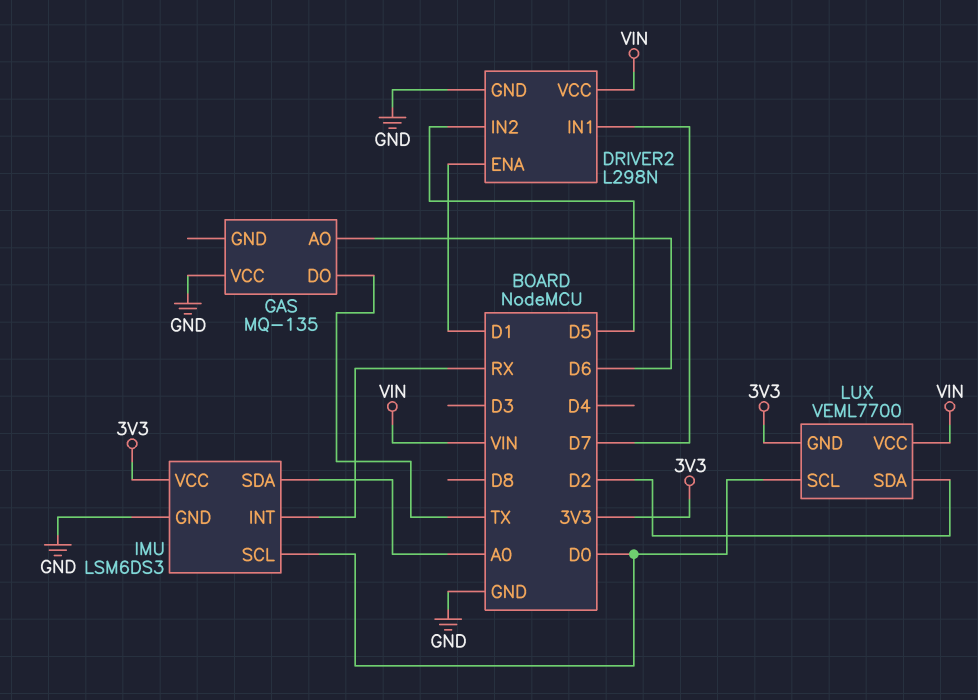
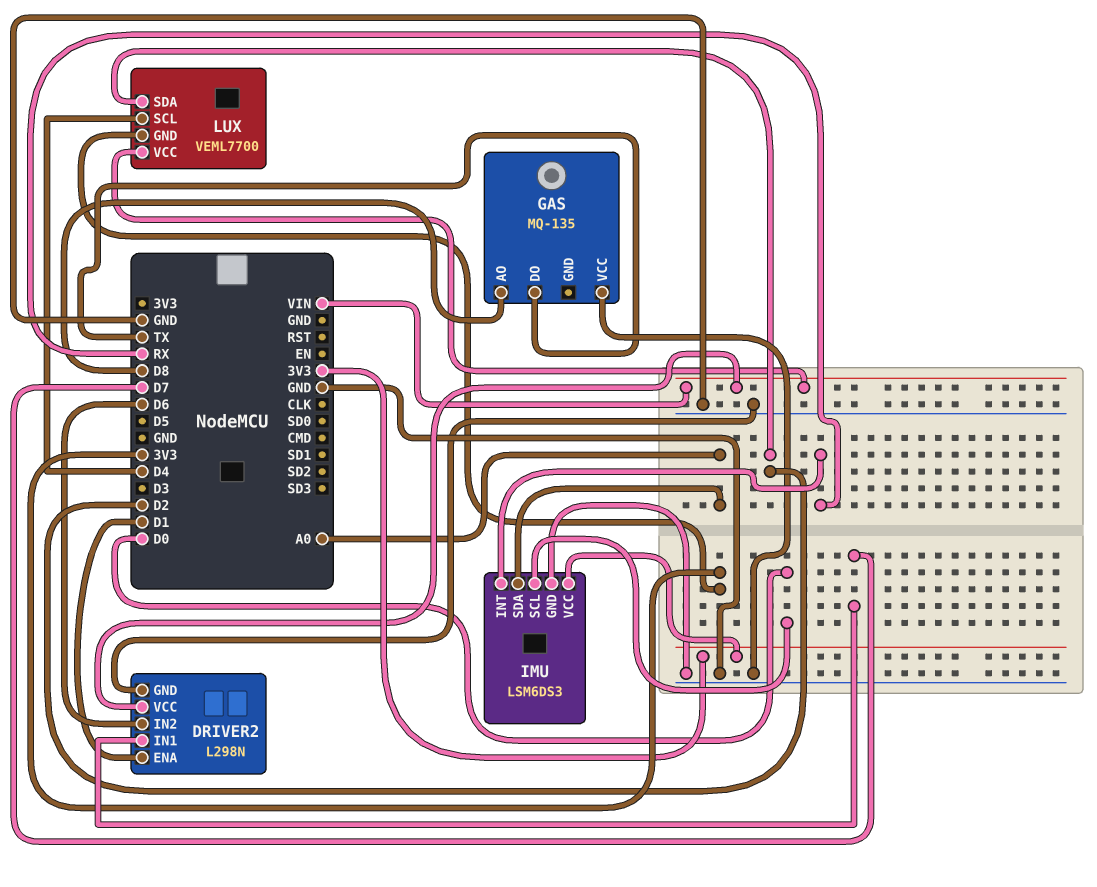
DRIVER2 pin IN2: D5 -> D6
GAS pin AO: D6 -> D8
LUX pin SCL: D0 -> D4

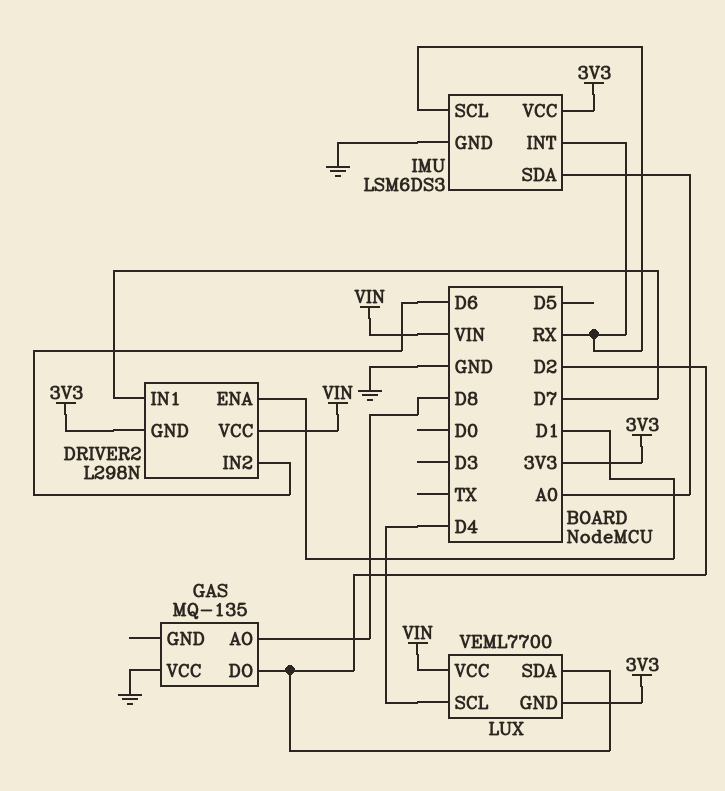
DRIVER2 pin GND: GND -> 3V3
GAS pin DO: TX -> D2
IMU pin SCL: D0 -> RX

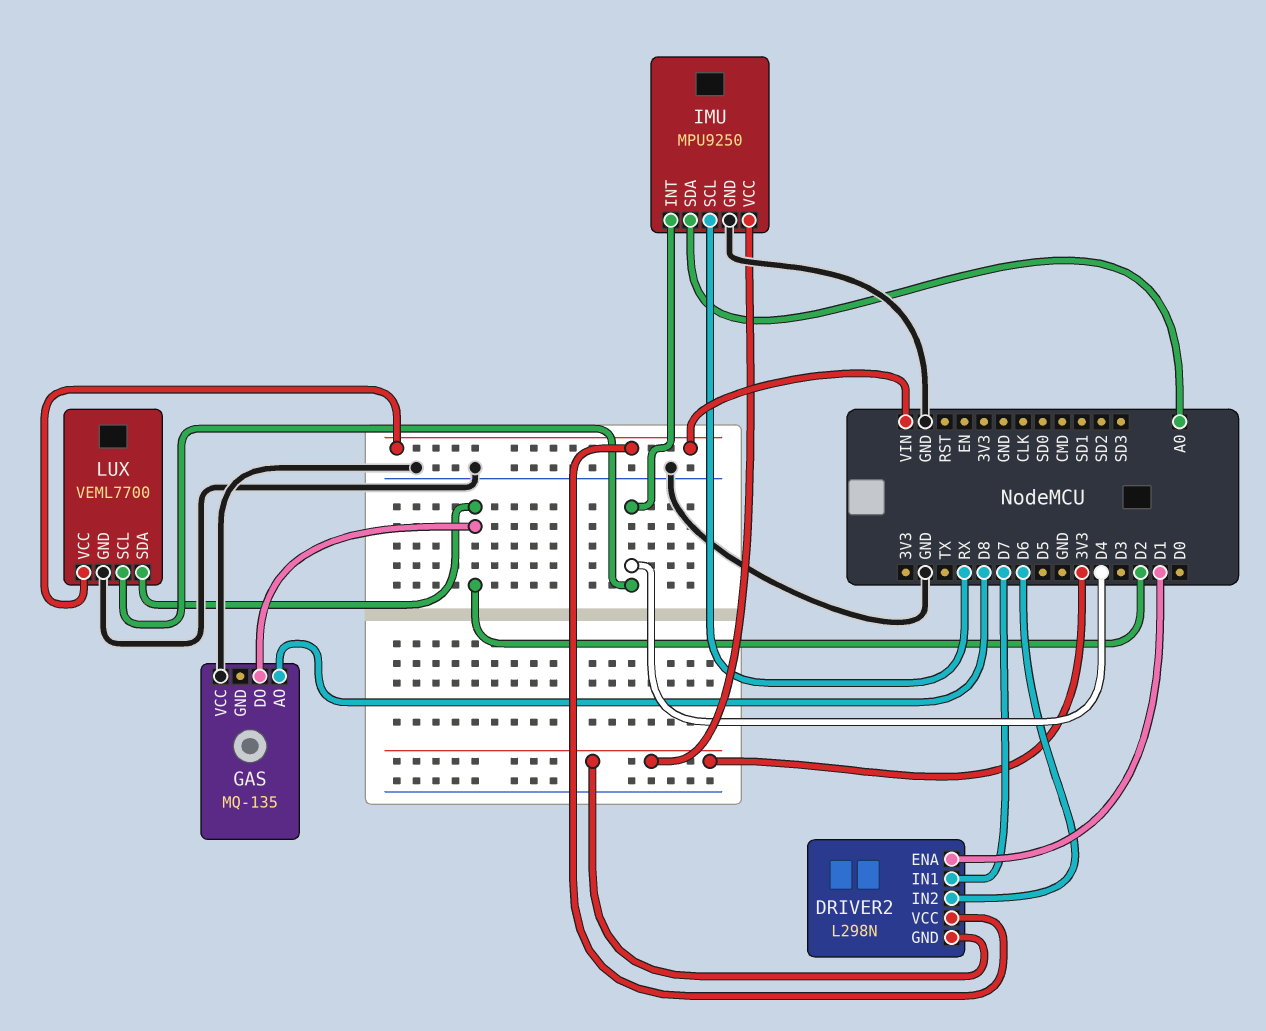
IMU: LSM6DS3 -> MPU9250
IMU pin INT: RX -> D4
LUX pin GND: 3V3 -> GND

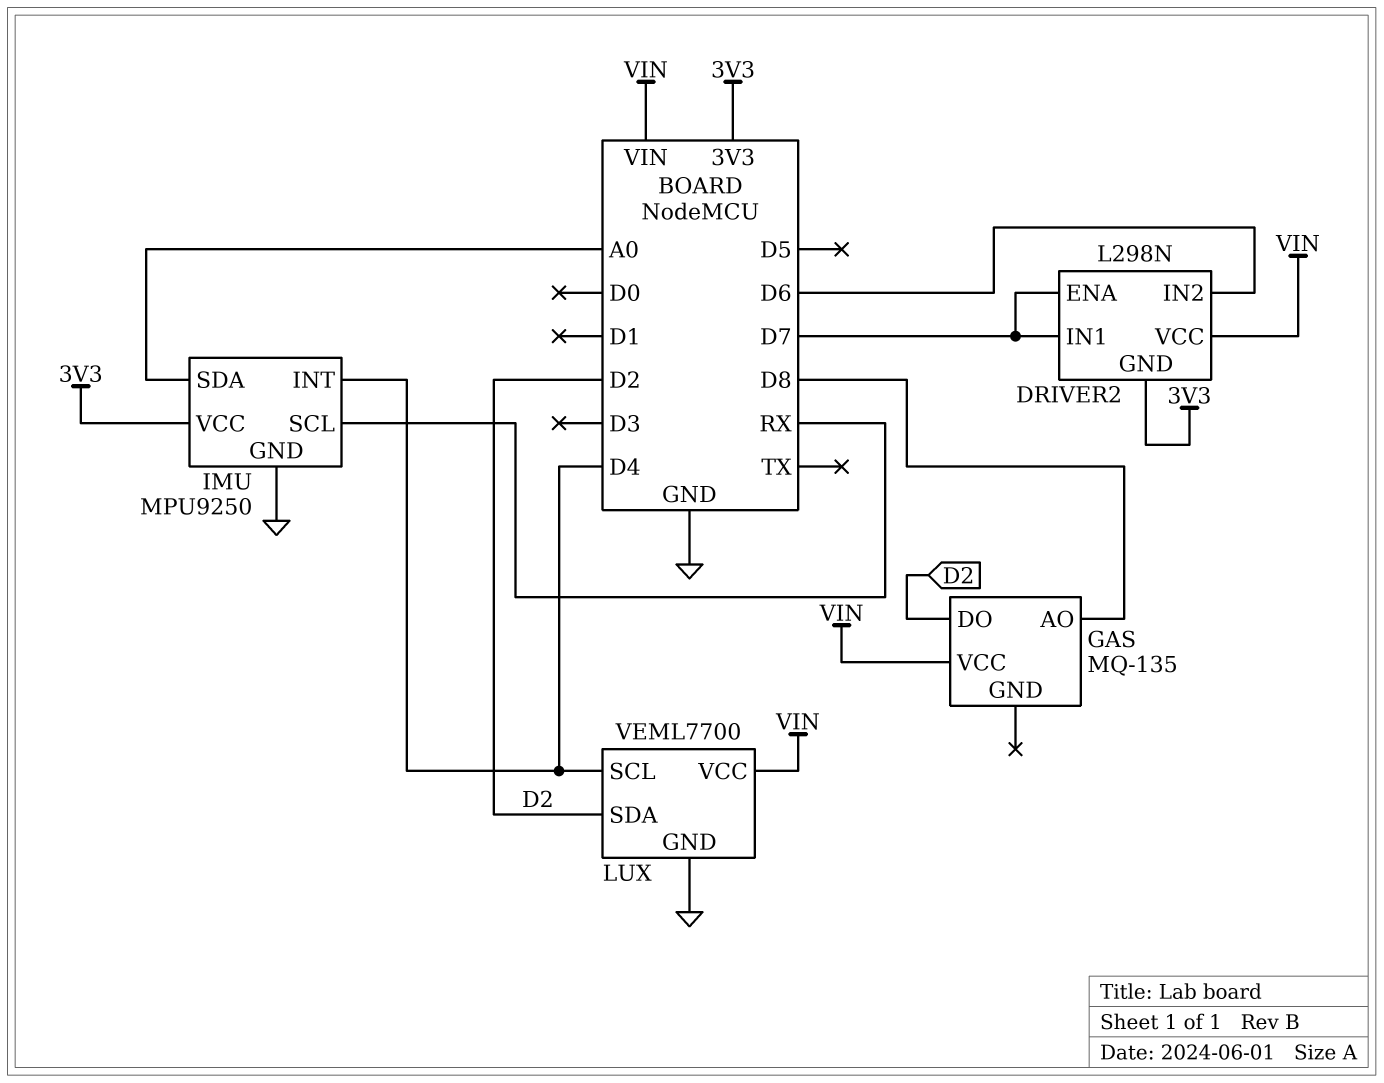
DRIVER2 pin ENA: D1 -> D7
GAS pin VCC: GND -> VIN

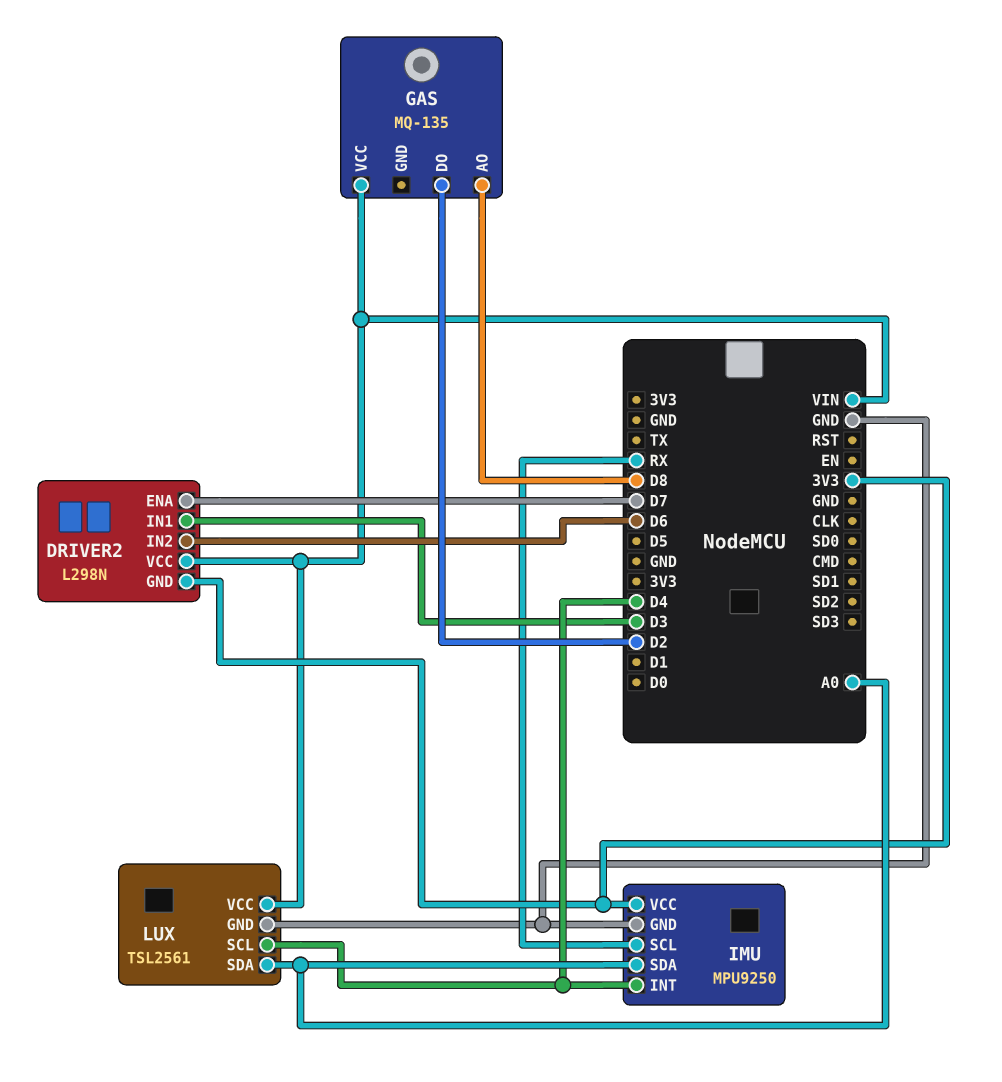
DRIVER2 pin IN1: D7 -> D3
LUX: VEML7700 -> TSL2561
LUX pin SDA: D2 -> A0

